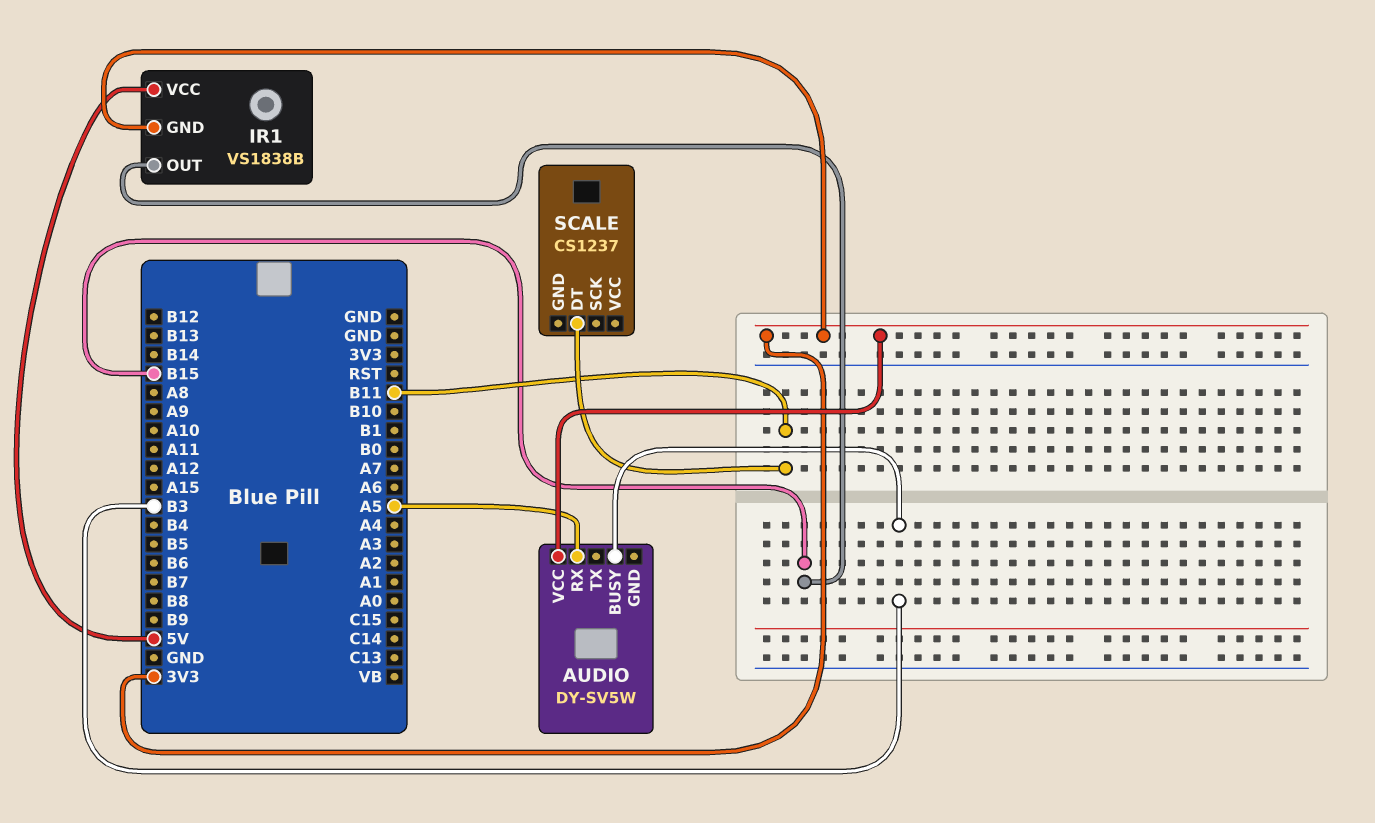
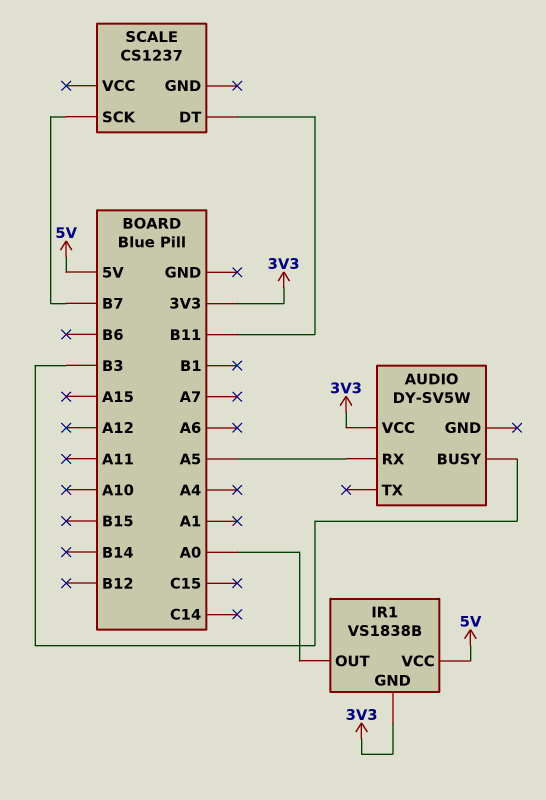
IR1 pin OUT: B15 -> A0
SCALE pin SCK: none -> B7

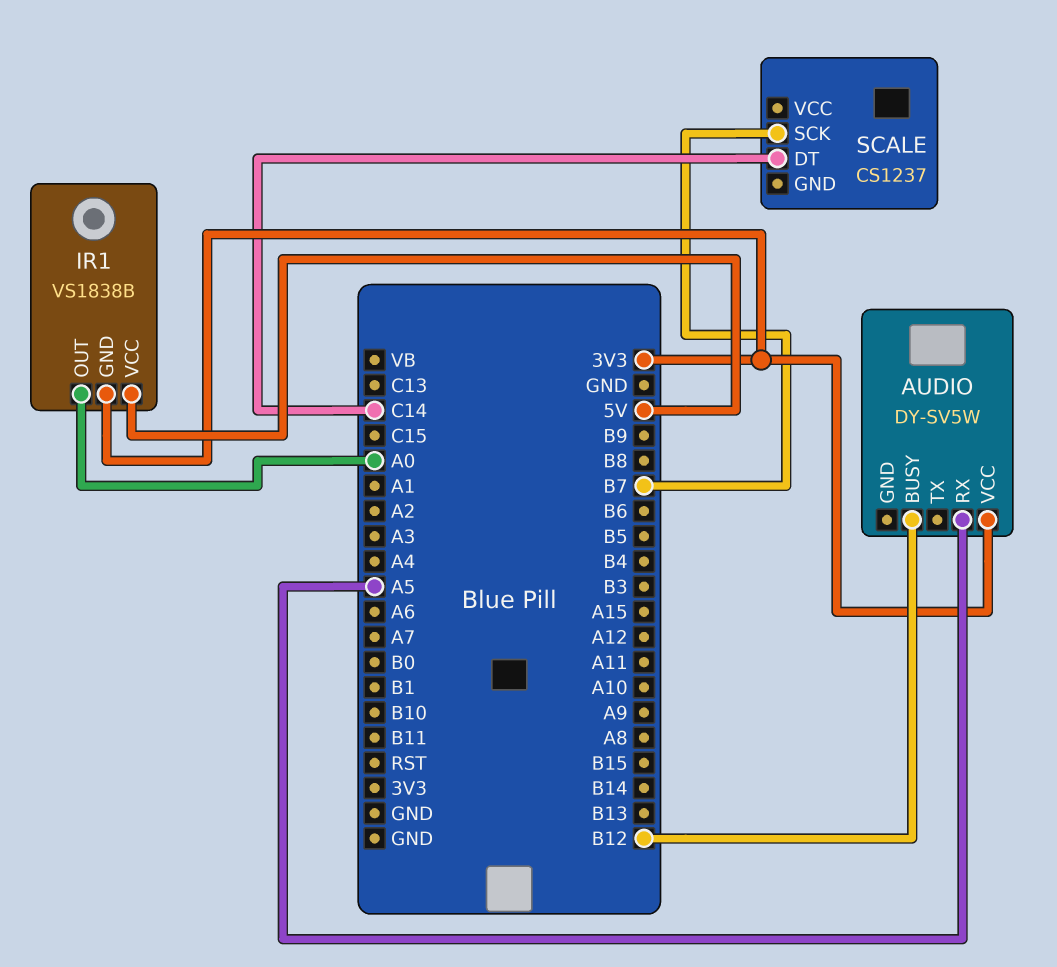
AUDIO pin BUSY: B3 -> B12
SCALE pin DT: B11 -> C14

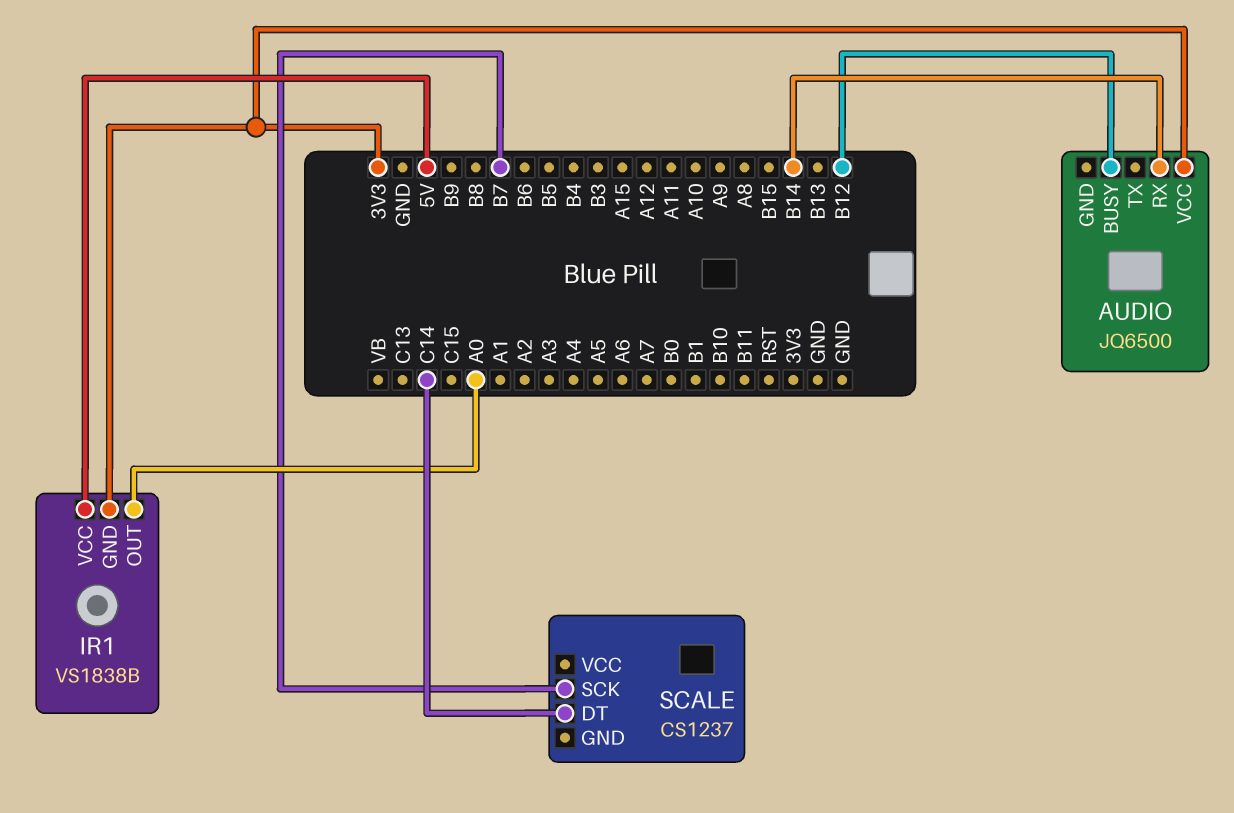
AUDIO: DY-SV5W -> JQ6500
AUDIO pin RX: A5 -> B14

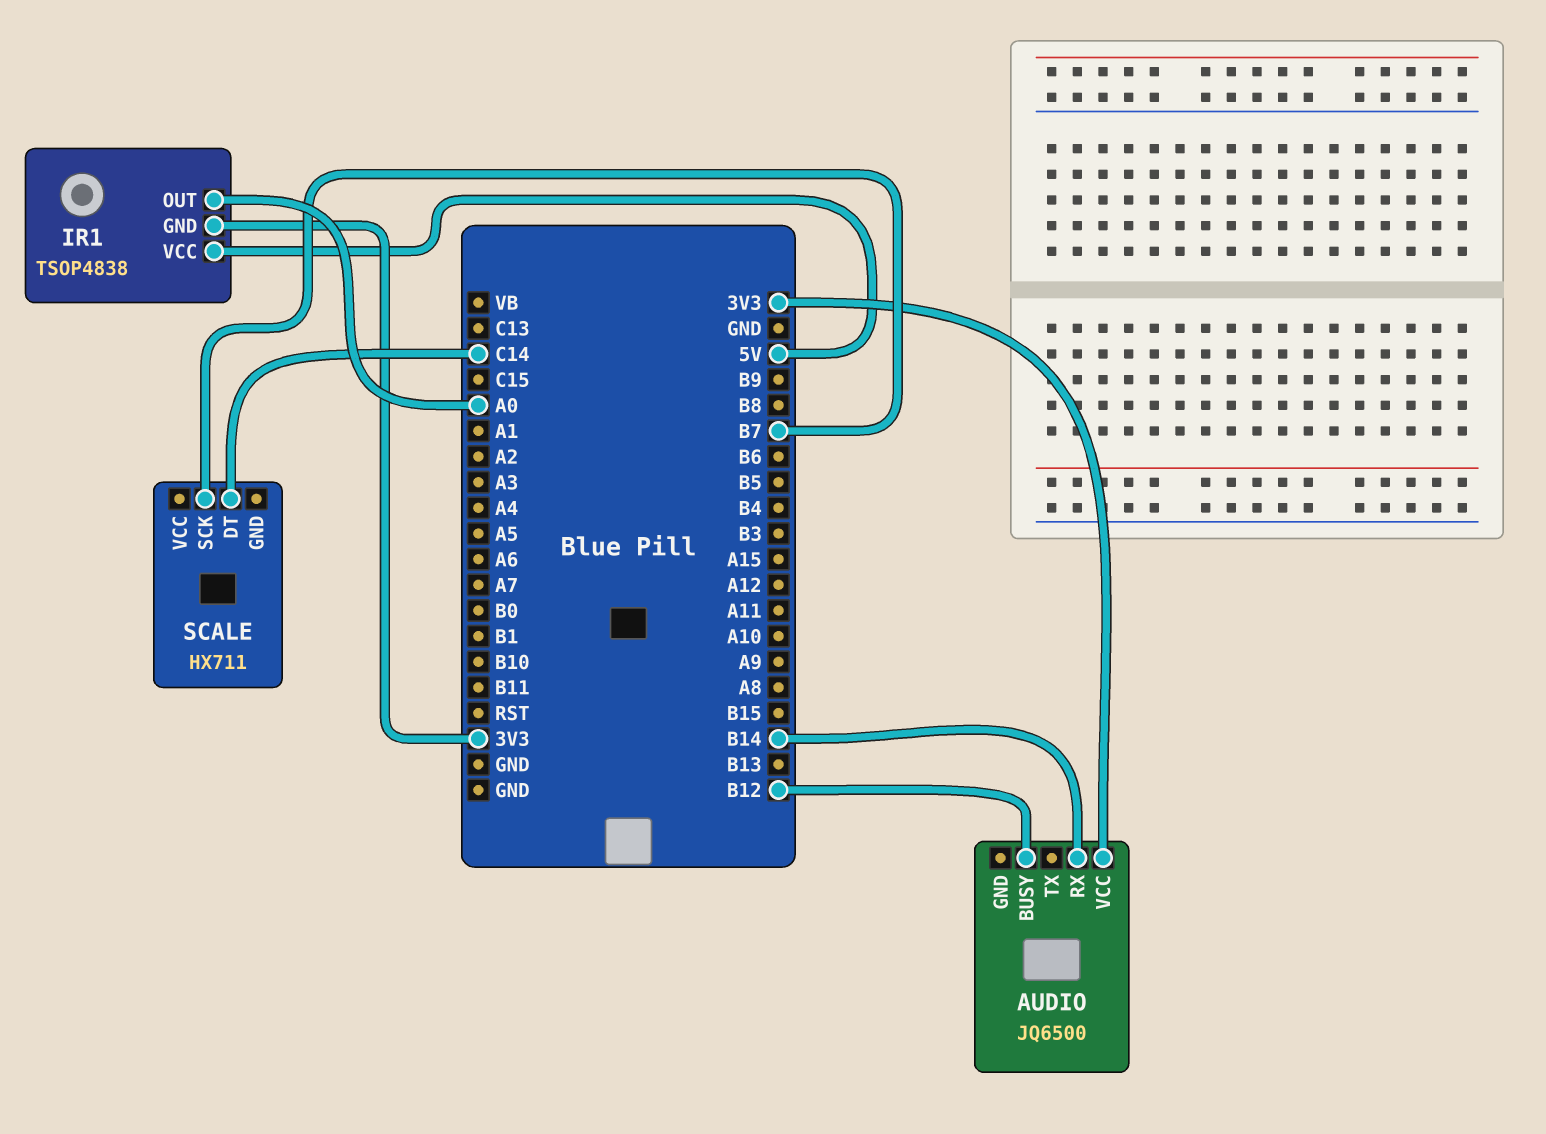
IR1: VS1838B -> TSOP4838
SCALE: CS1237 -> HX711

